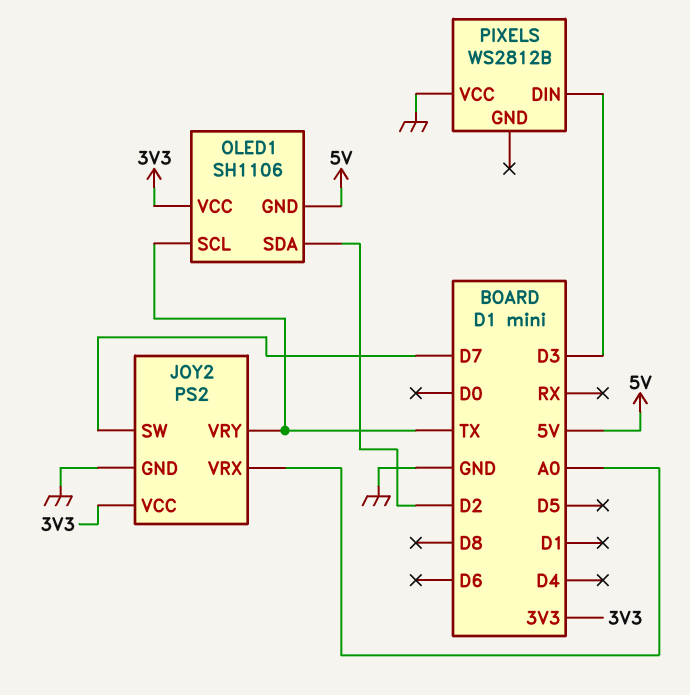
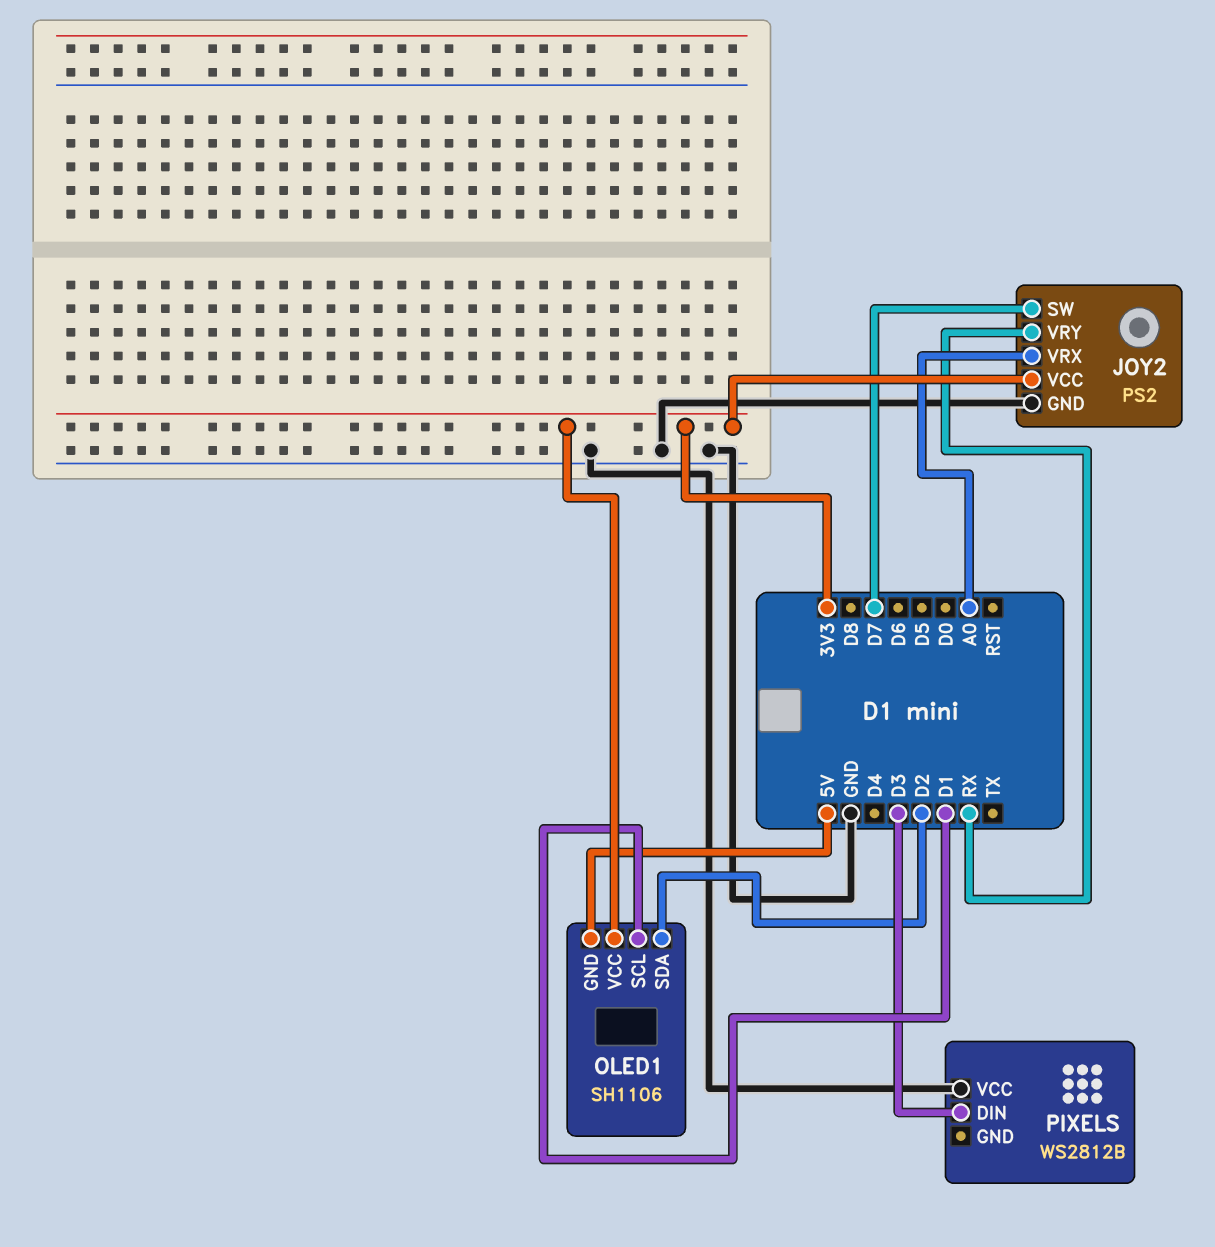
JOY2 pin VRY: TX -> RX
OLED1 pin SCL: TX -> D1

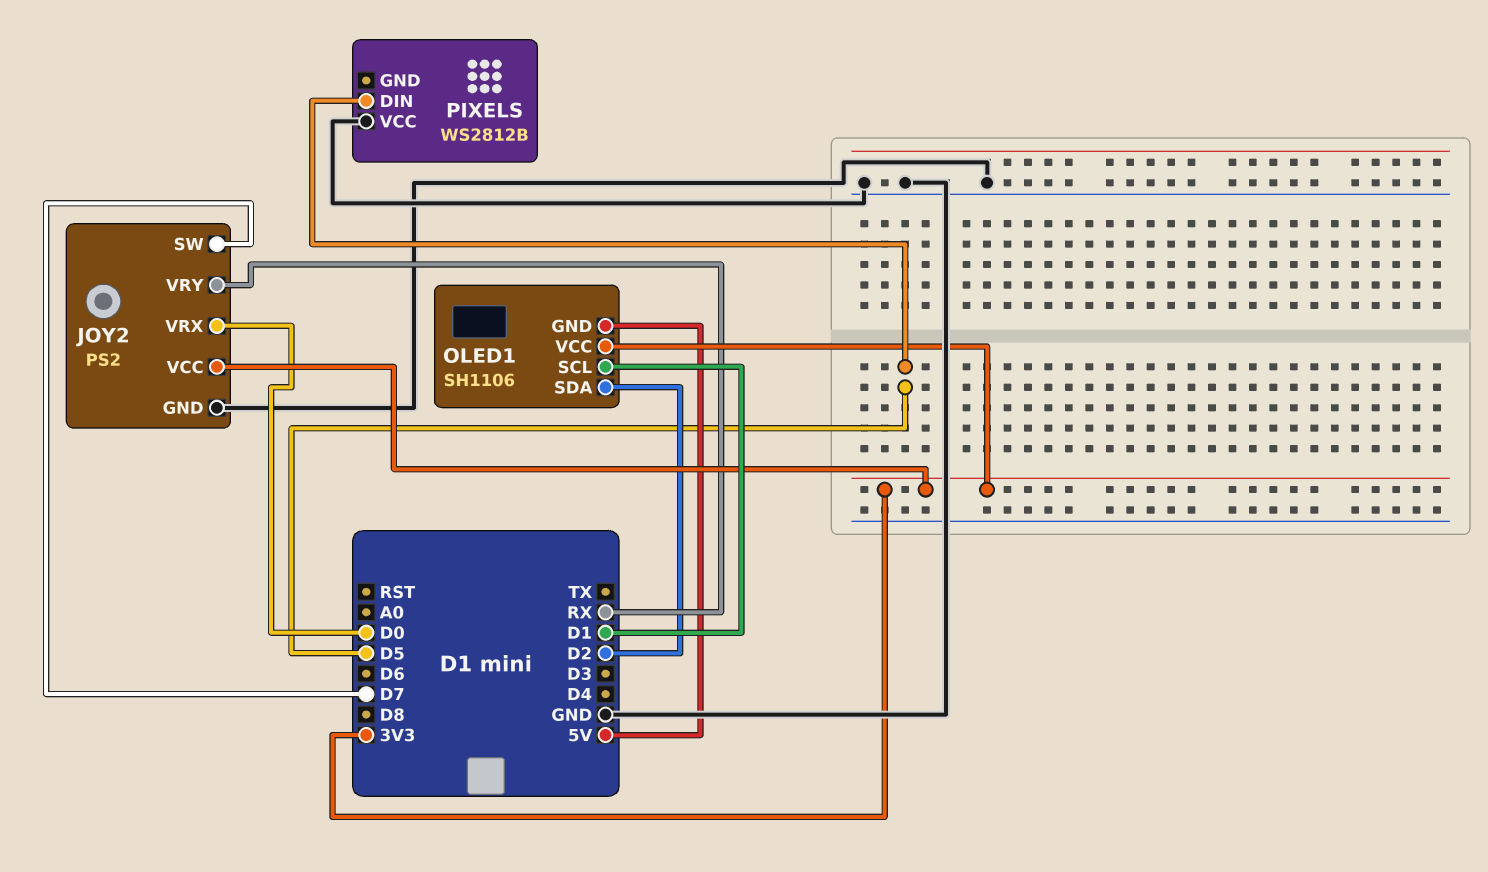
JOY2 pin VRX: A0 -> D0
PIXELS pin DIN: D3 -> D5

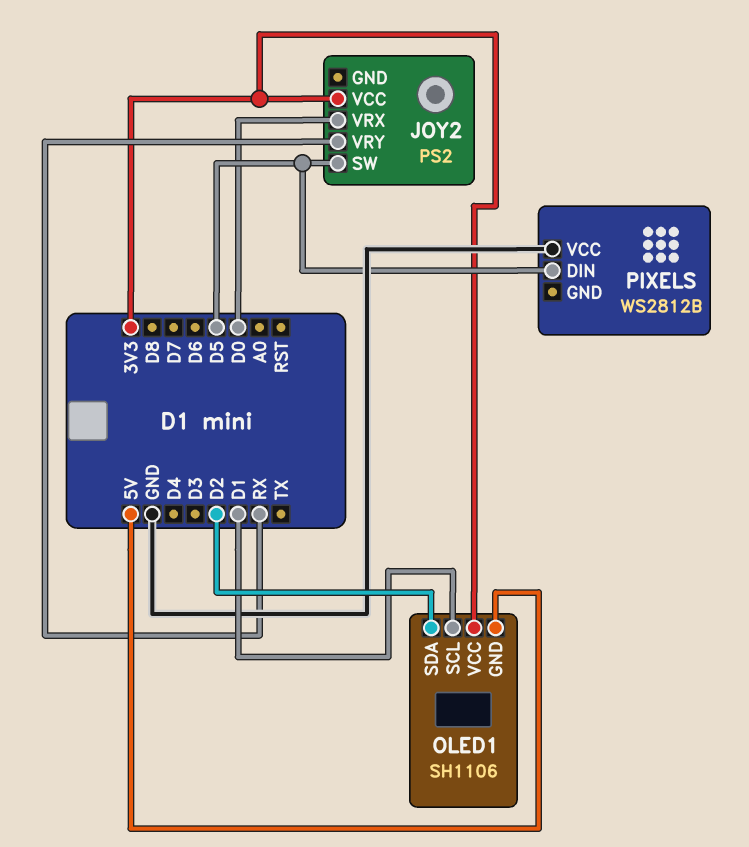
JOY2 pin GND: GND -> none
JOY2 pin SW: D7 -> D5

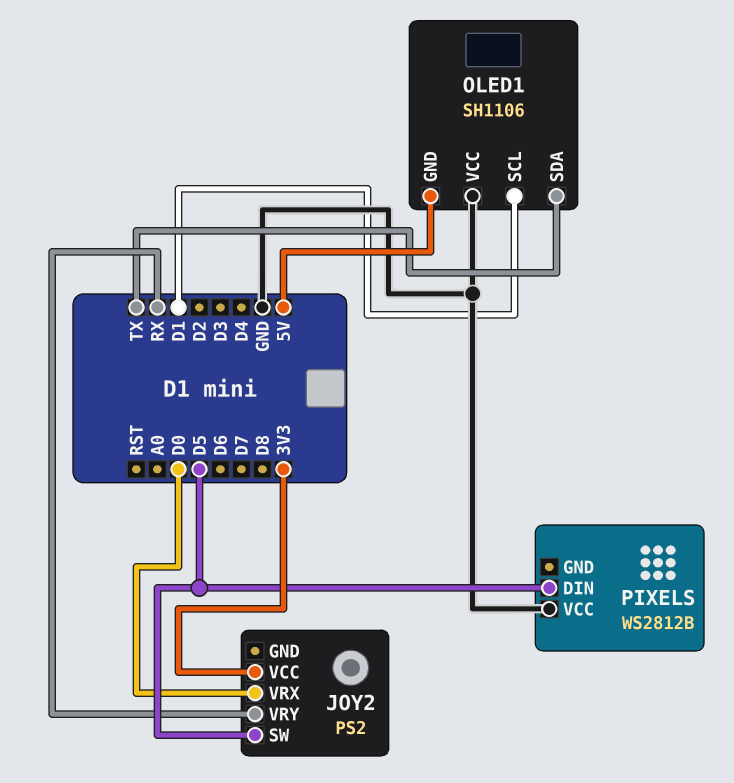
OLED1 pin SDA: D2 -> TX
OLED1 pin VCC: 3V3 -> GND

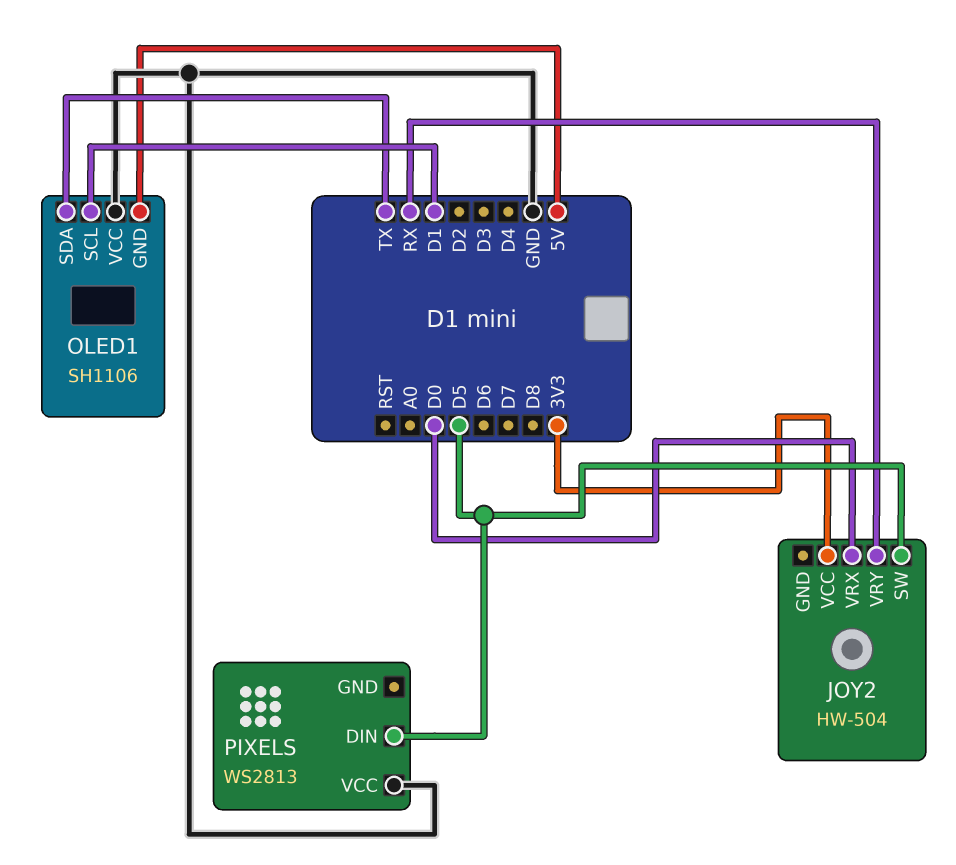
JOY2: PS2 -> HW-504
PIXELS: WS2812B -> WS2813

